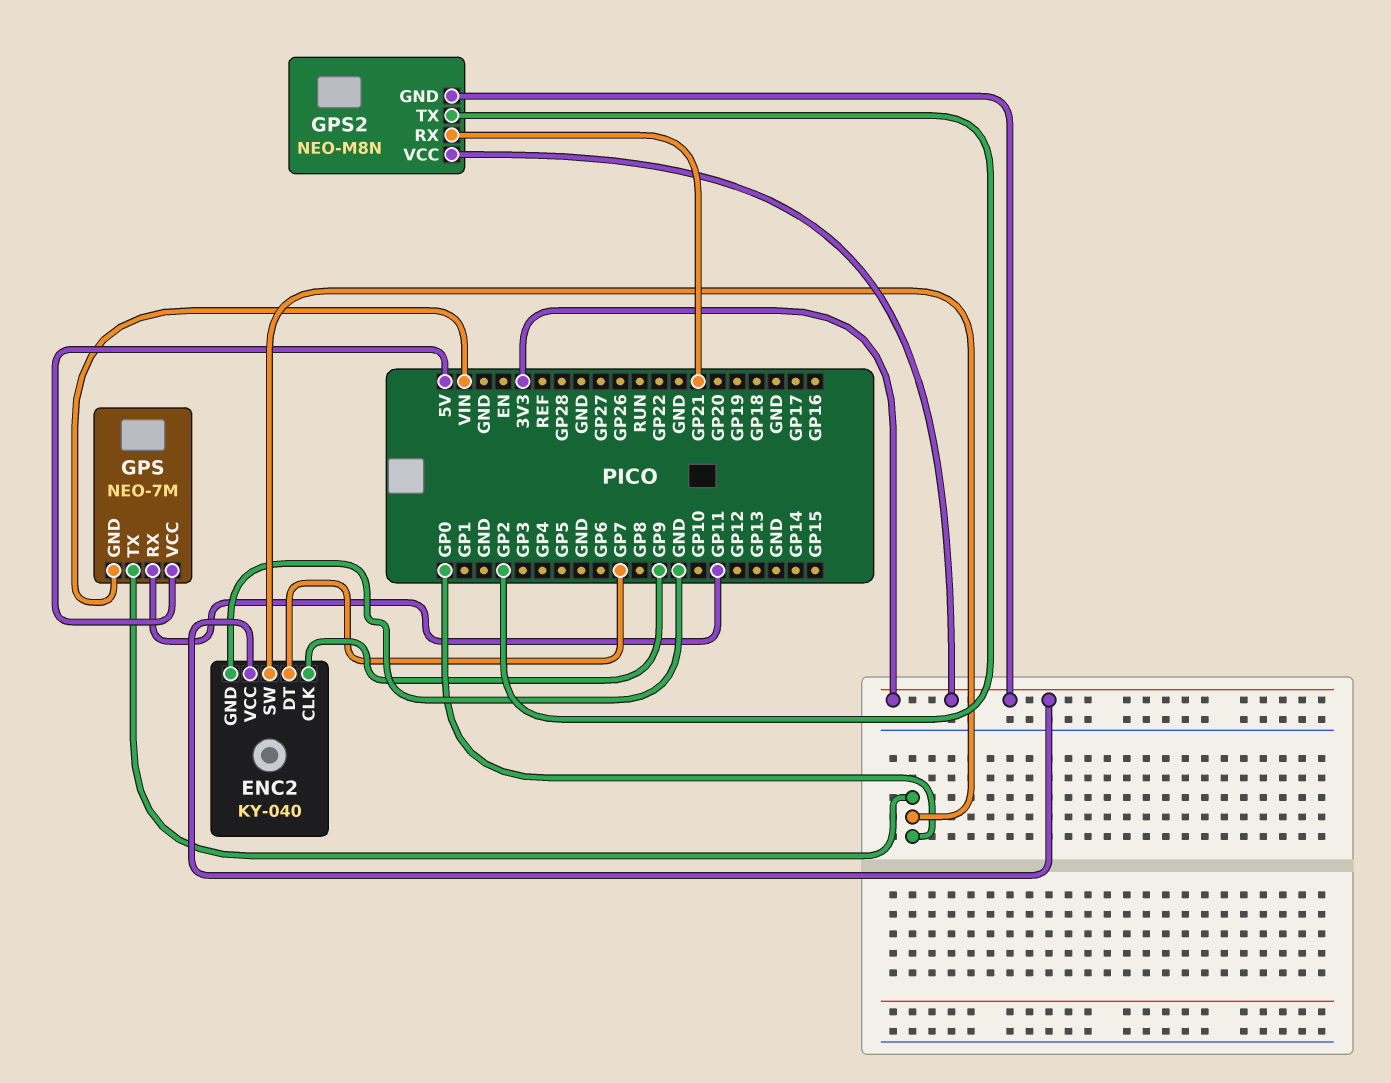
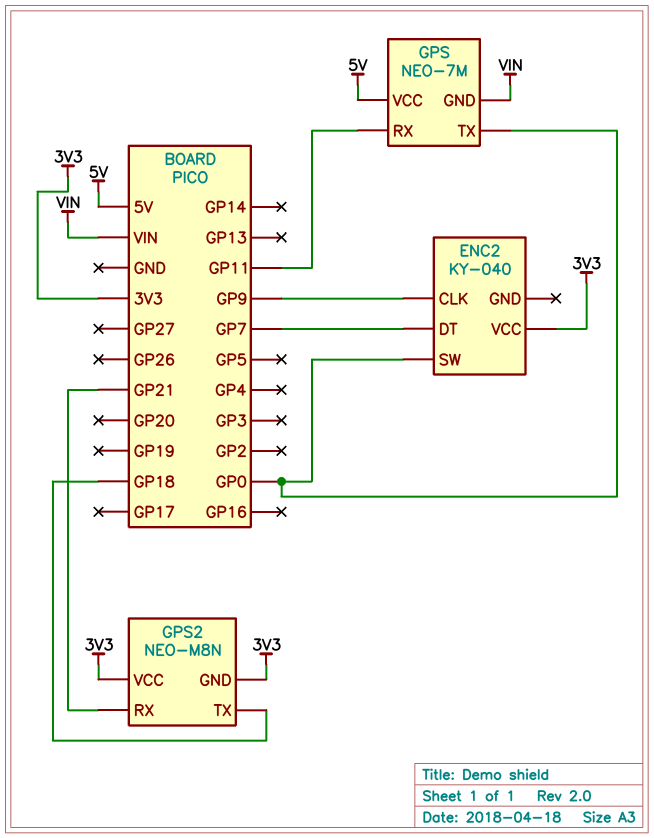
ENC2 pin GND: GND -> none
GPS2 pin TX: GP2 -> GP18

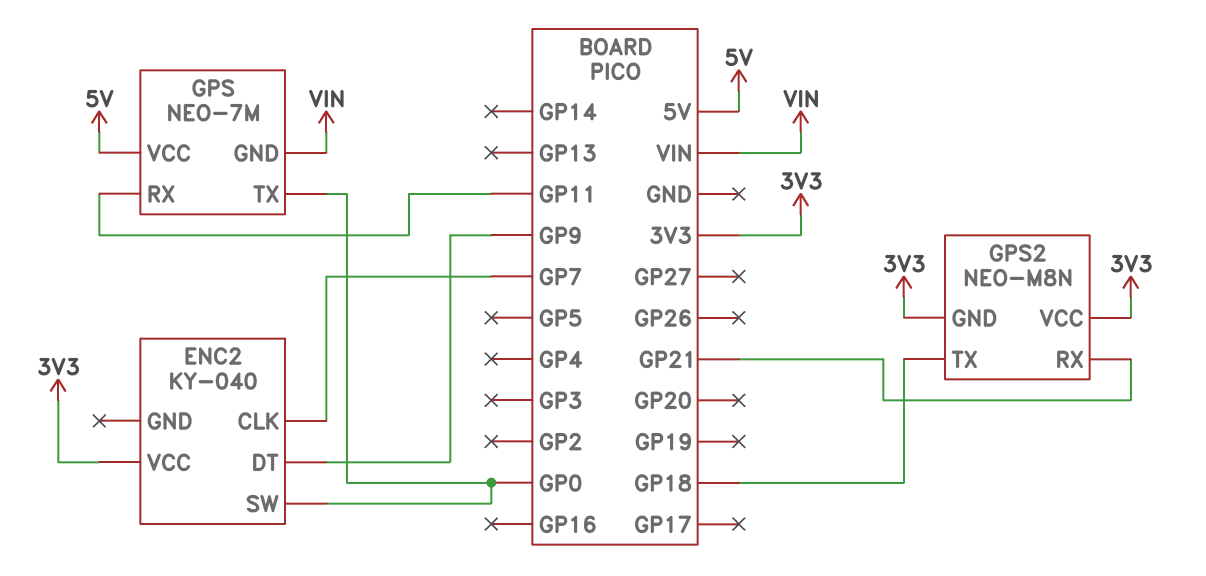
ENC2 pin CLK: GP9 -> GP7
ENC2 pin DT: GP7 -> GP9

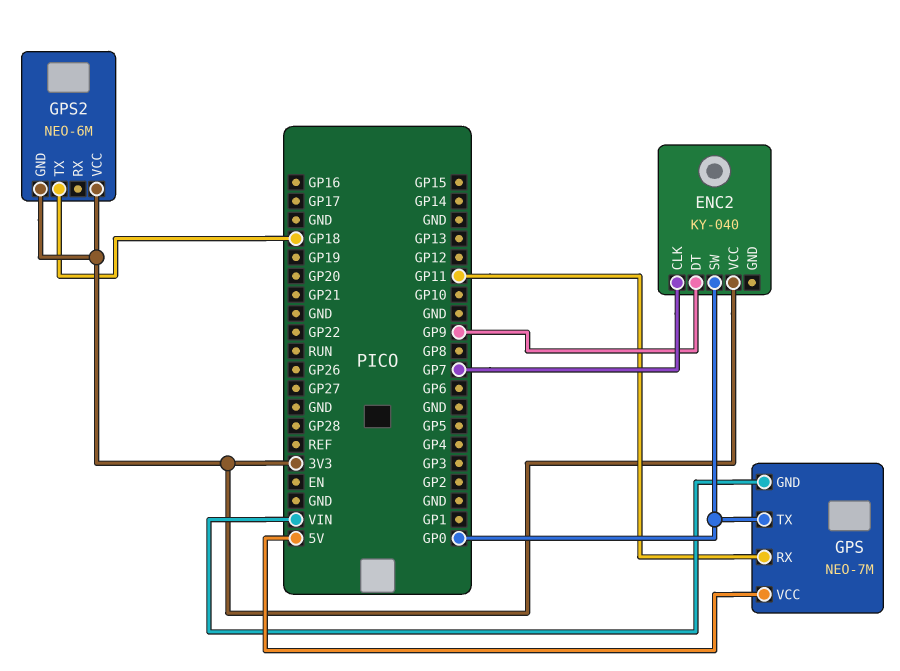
GPS2: NEO-M8N -> NEO-6M
GPS2 pin RX: GP21 -> none

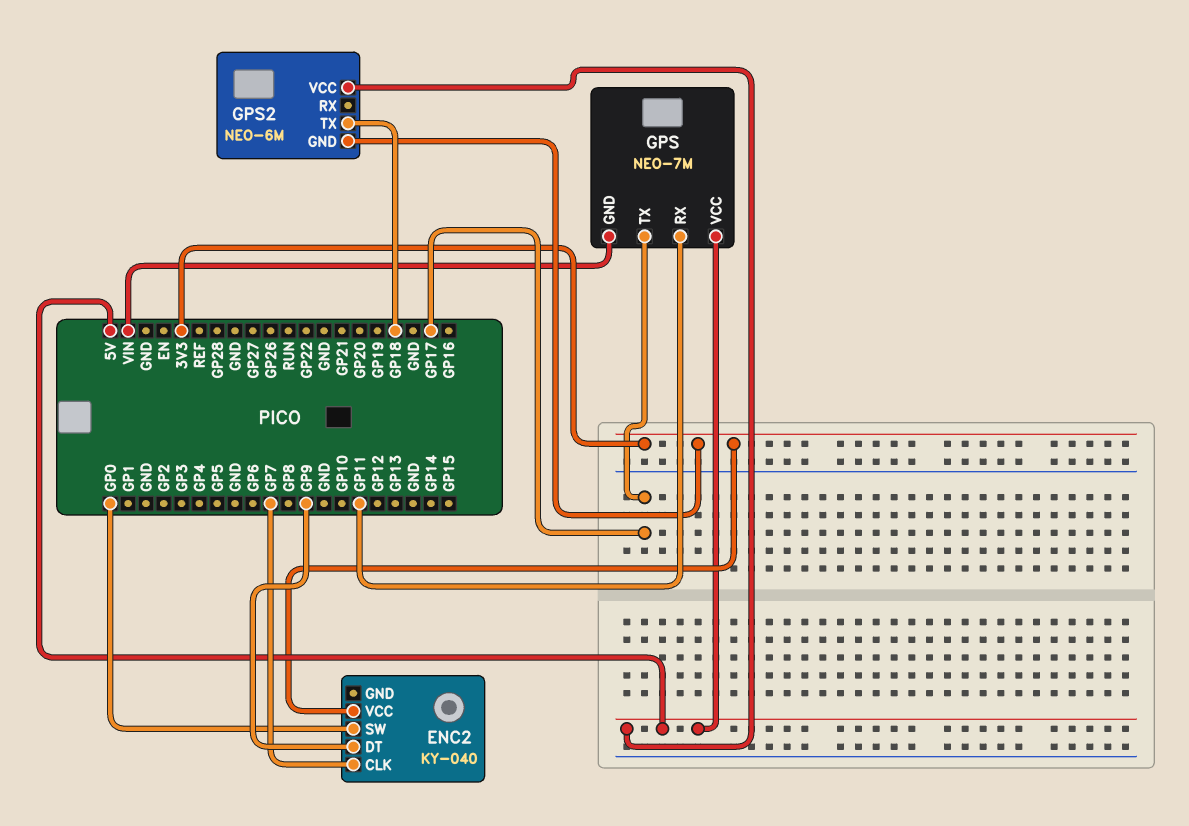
GPS pin TX: GP0 -> GP17
GPS2 pin VCC: 3V3 -> 5V

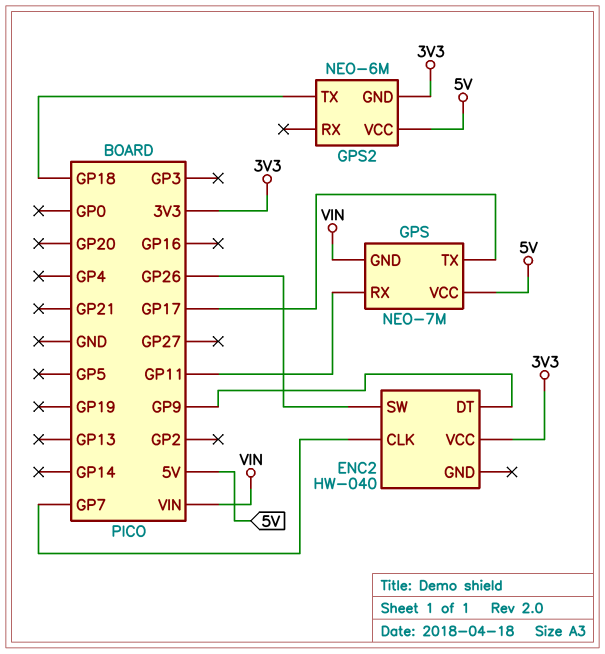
ENC2: KY-040 -> HW-040
ENC2 pin SW: GP0 -> GP26

